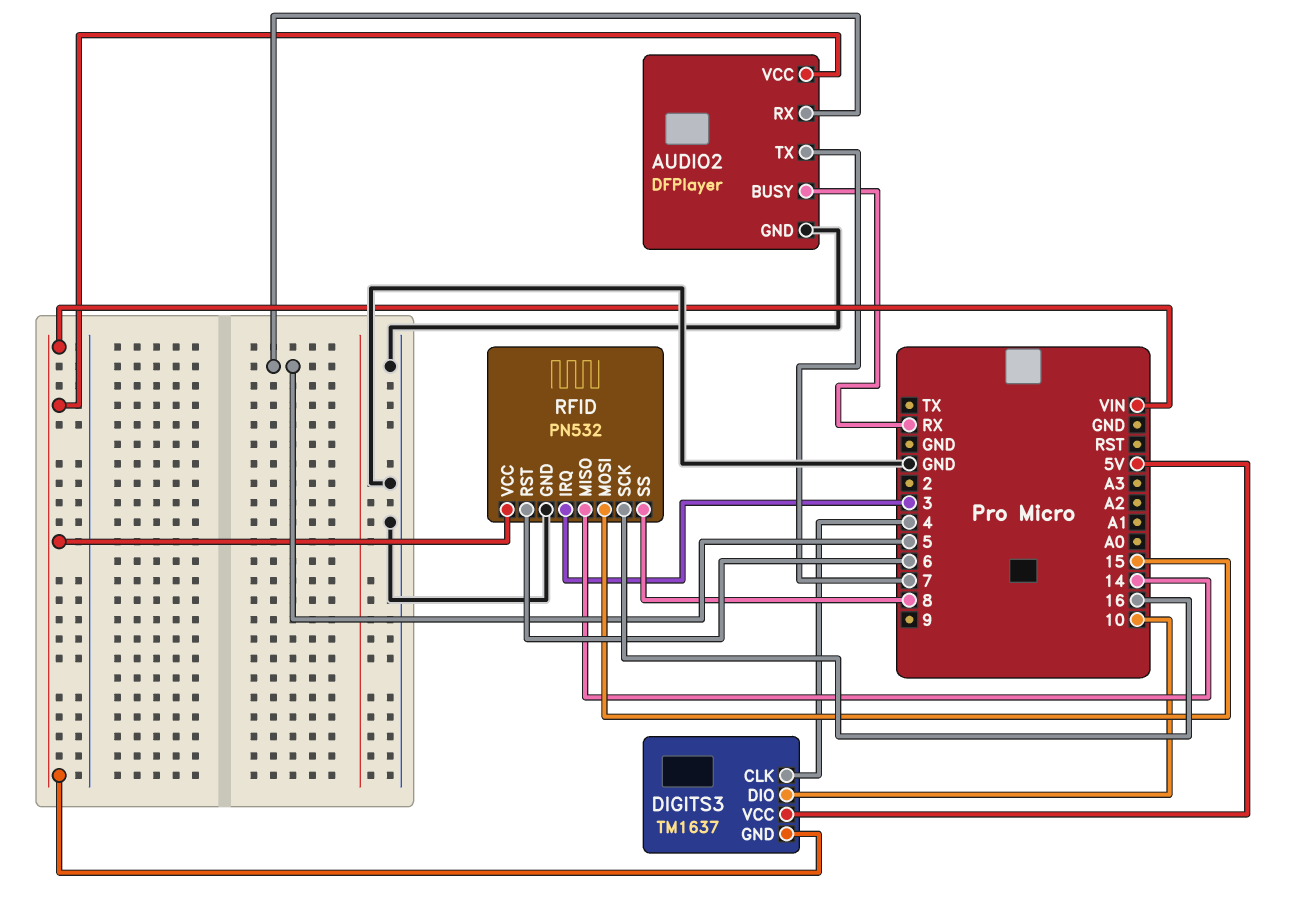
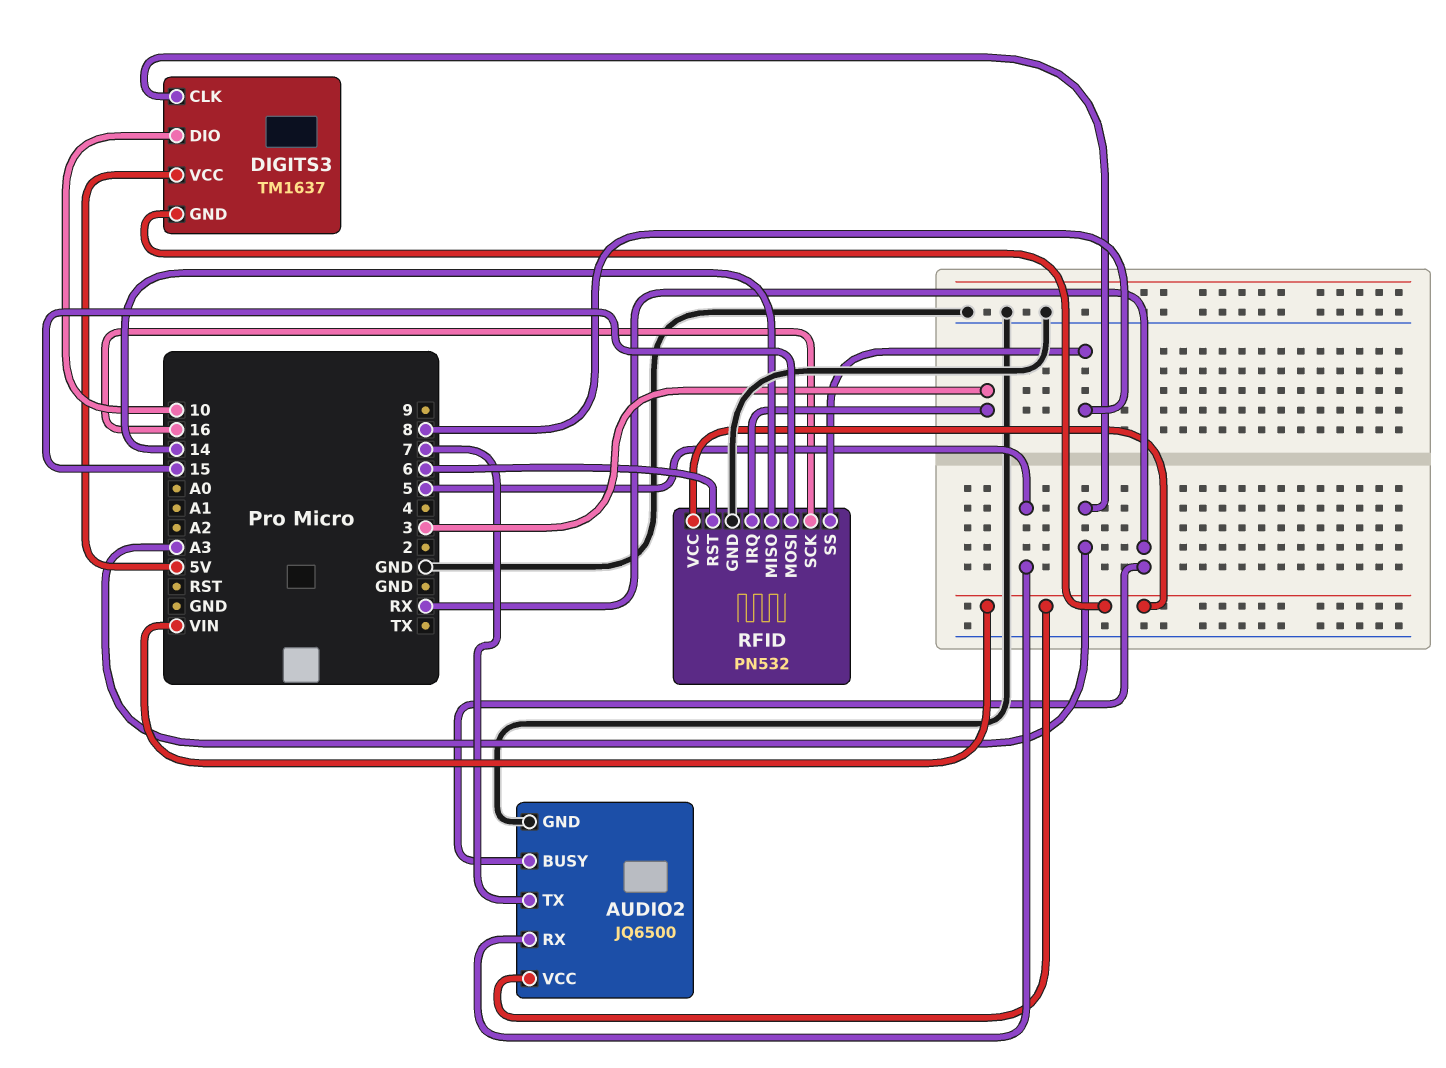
AUDIO2: DFPlayer -> JQ6500
DIGITS3 pin CLK: 4 -> A3

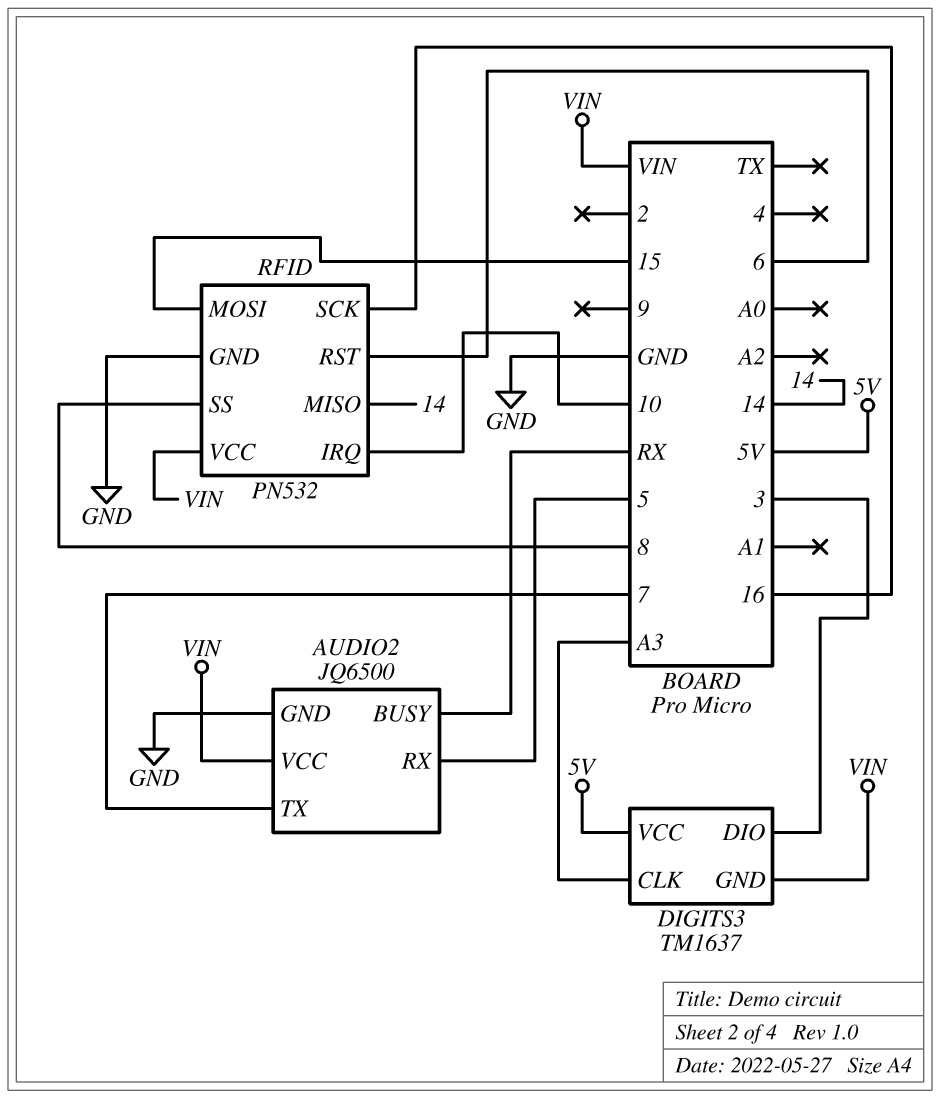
DIGITS3 pin DIO: 10 -> 3
RFID pin IRQ: 3 -> 10

